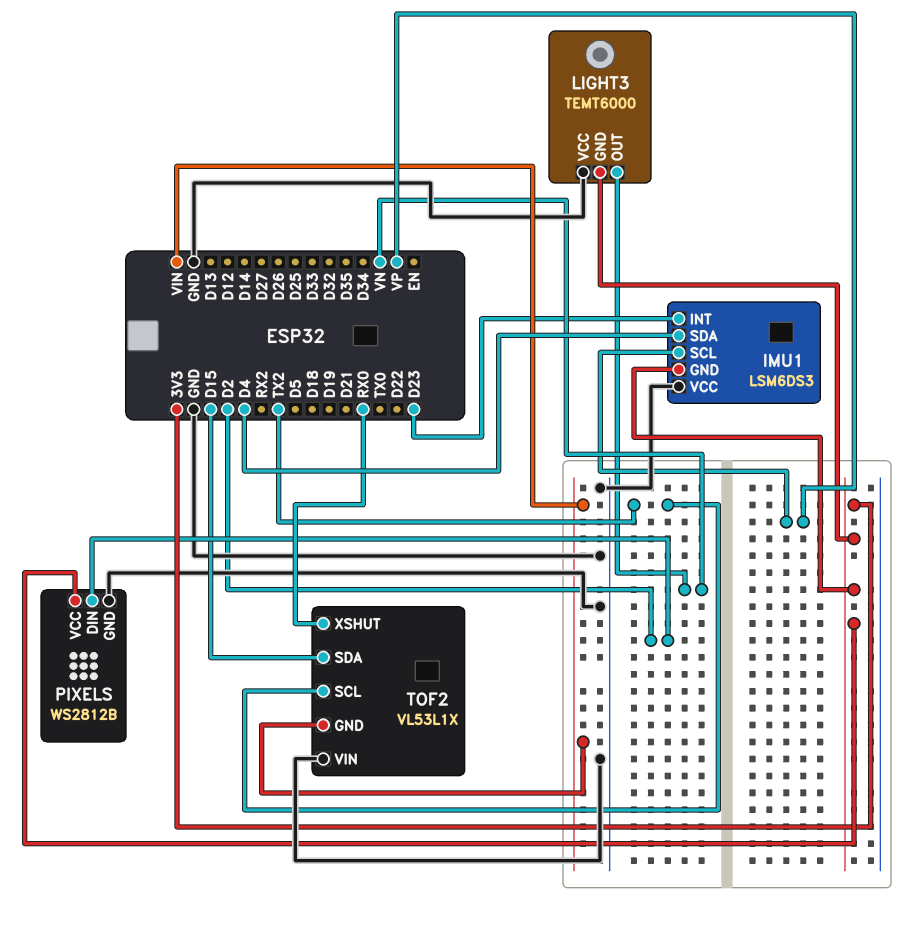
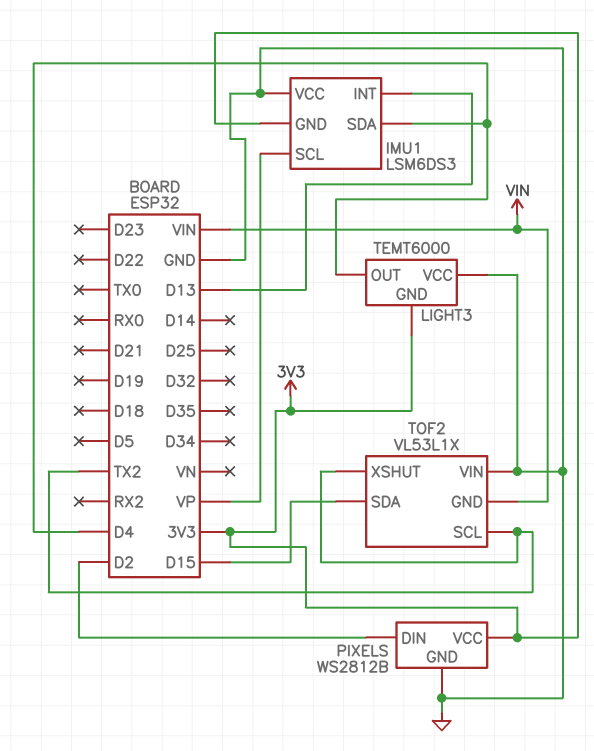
IMU1 pin INT: D23 -> D13
LIGHT3 pin OUT: VN -> D4
TOF2 pin XSHUT: RX0 -> TX2

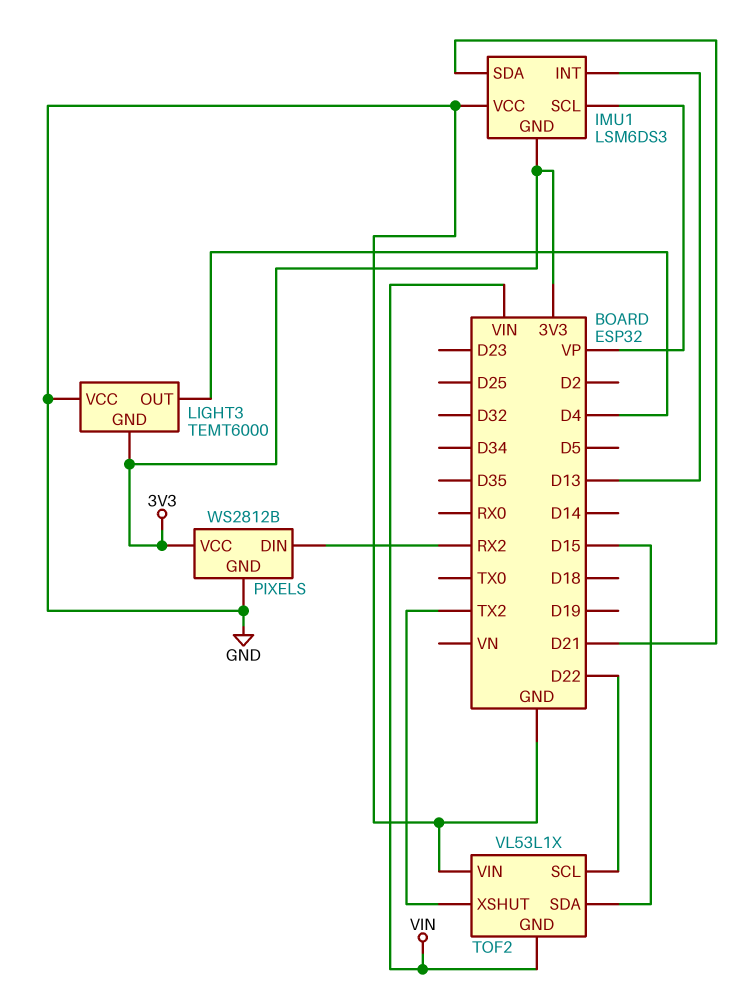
IMU1 pin SDA: D4 -> D21
PIXELS pin DIN: D2 -> RX2
TOF2 pin SCL: TX2 -> D22

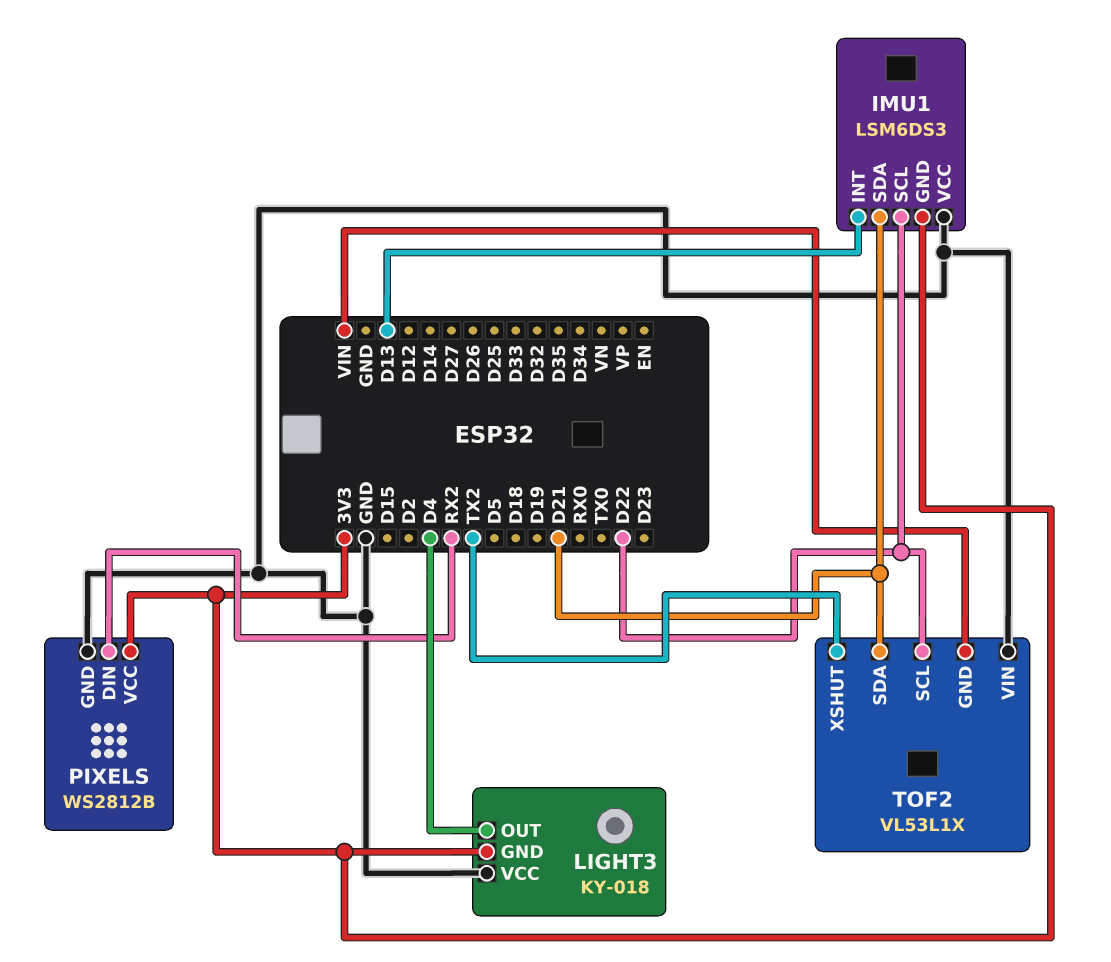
IMU1 pin SCL: VP -> D22
LIGHT3: TEMT6000 -> KY-018
TOF2 pin SDA: D15 -> D21

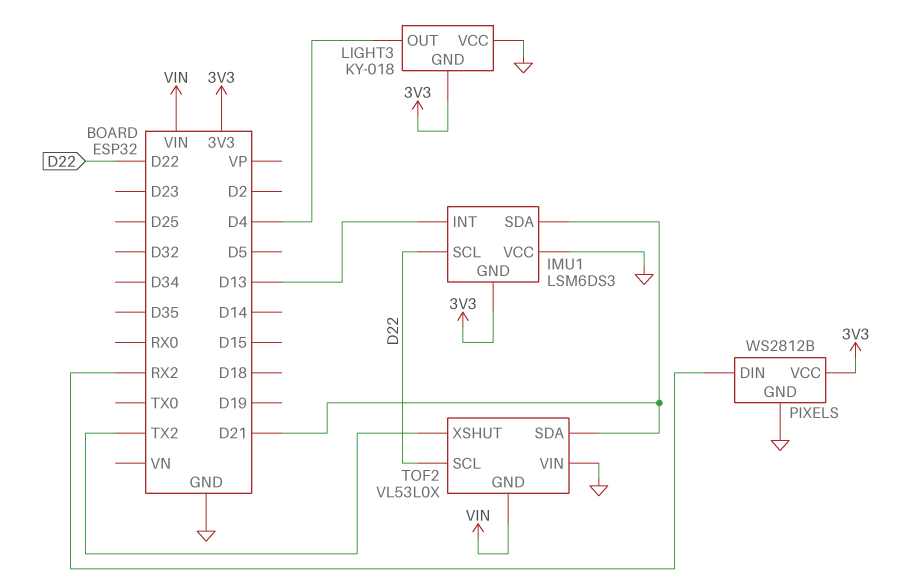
TOF2: VL53L1X -> VL53L0X

